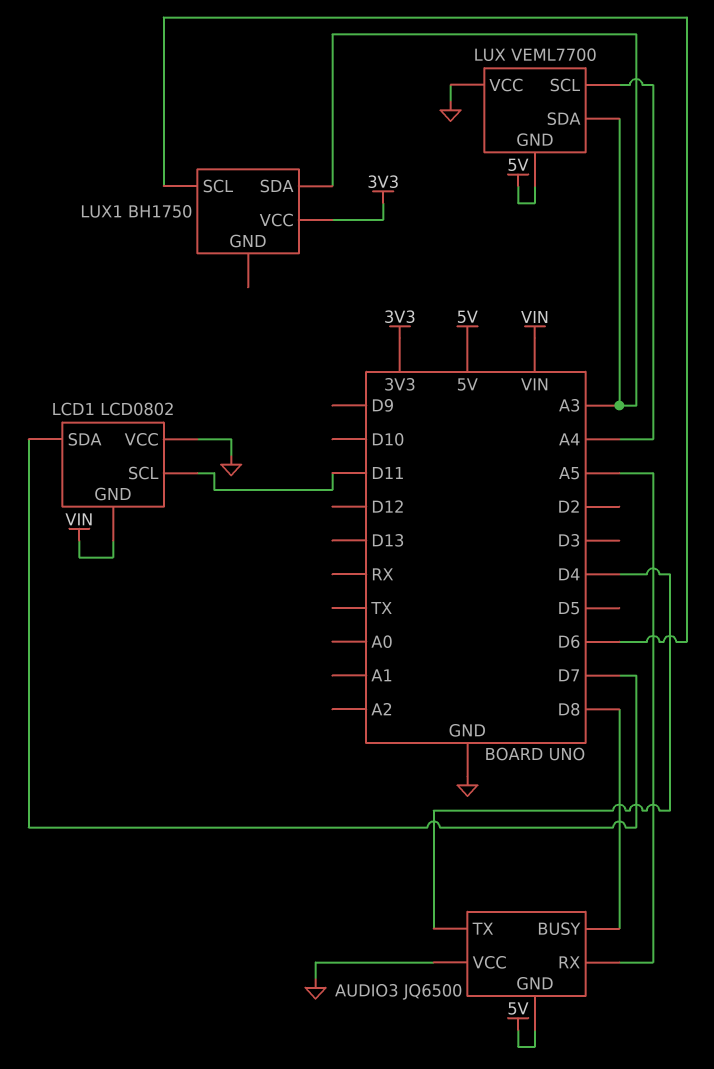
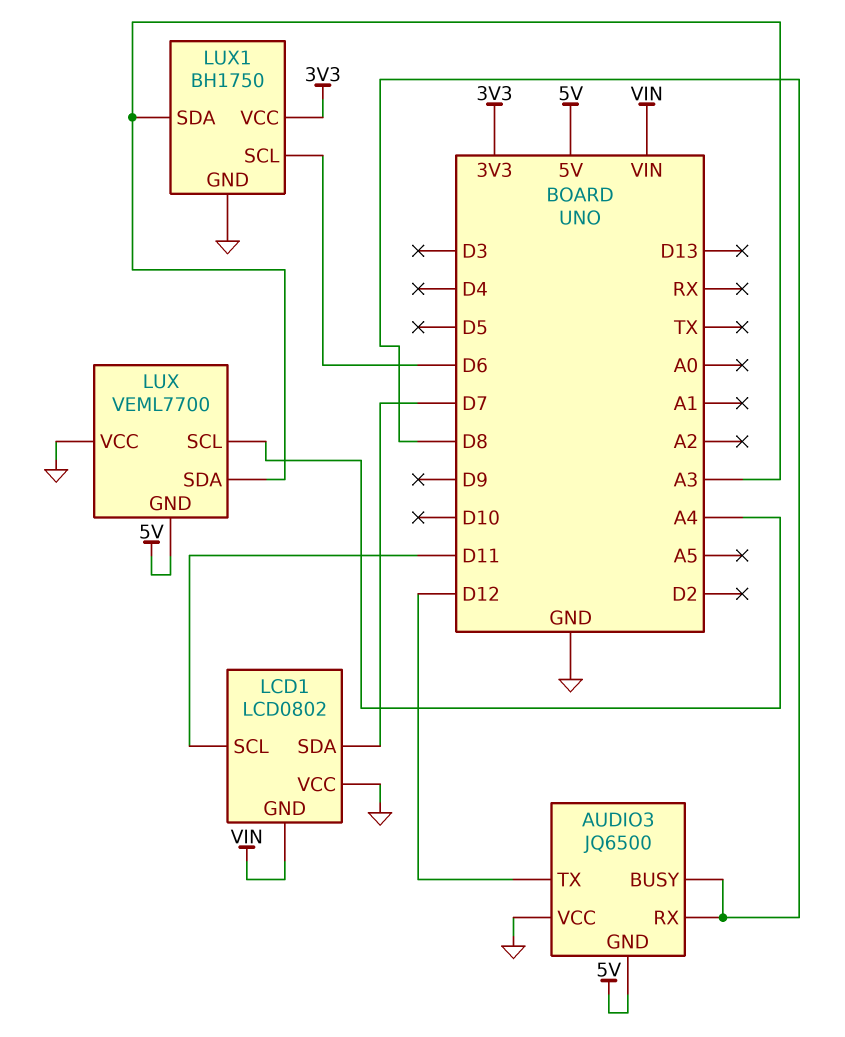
AUDIO3 pin RX: A5 -> D8
AUDIO3 pin TX: D4 -> D12
LUX1 pin GND: none -> GND

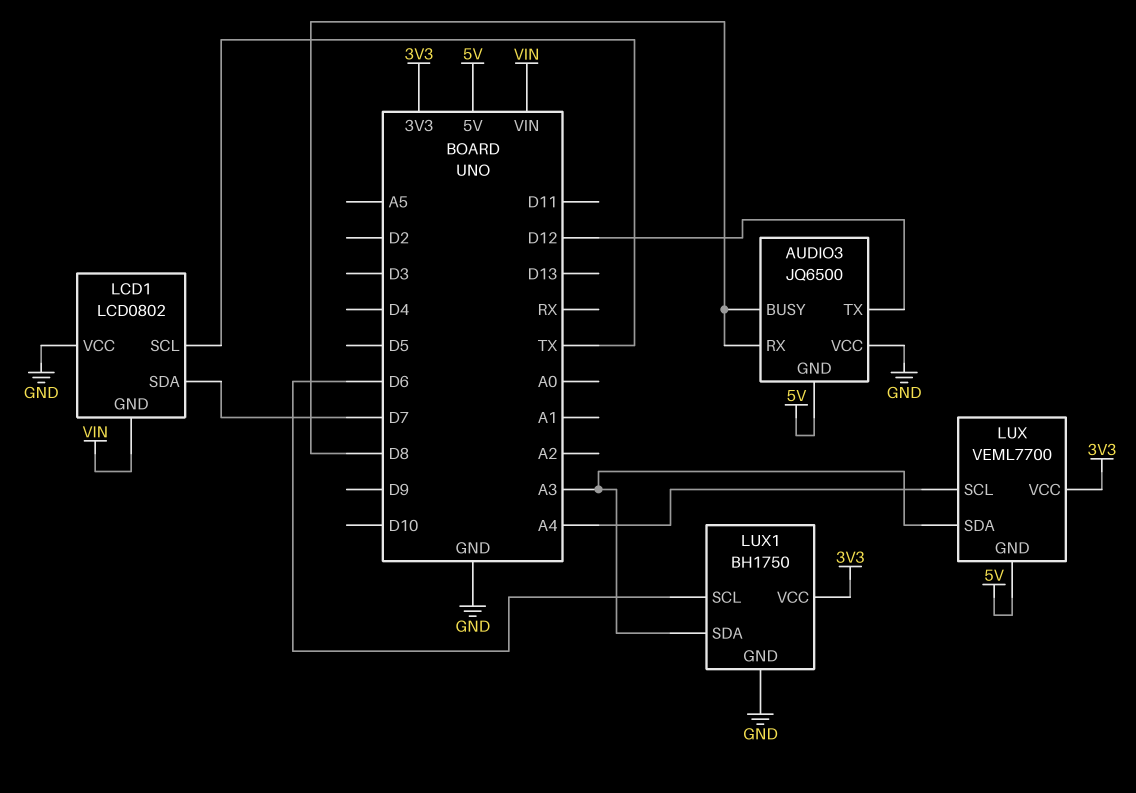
LCD1 pin SCL: D11 -> TX
LUX pin VCC: GND -> 3V3

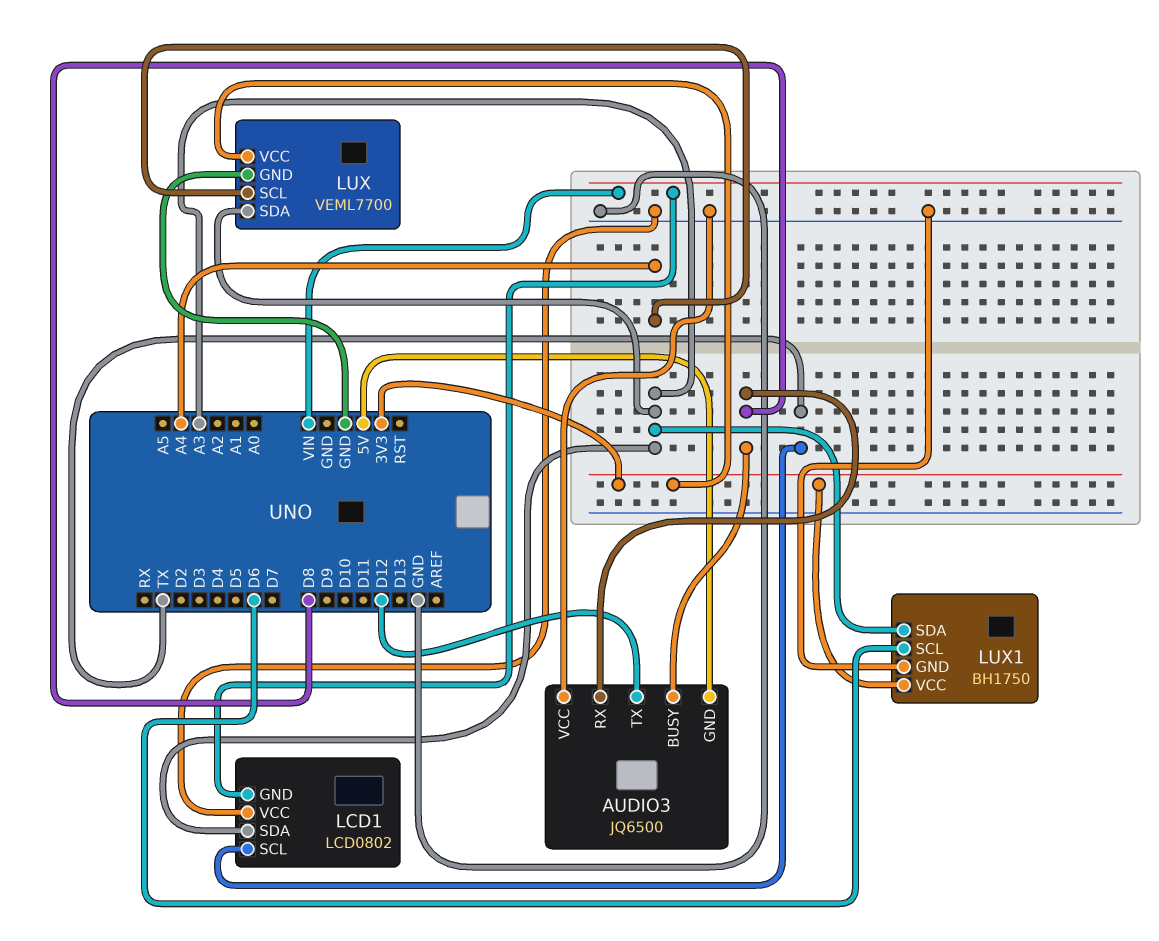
LCD1 pin SDA: D7 -> A3
LUX pin GND: 5V -> GND

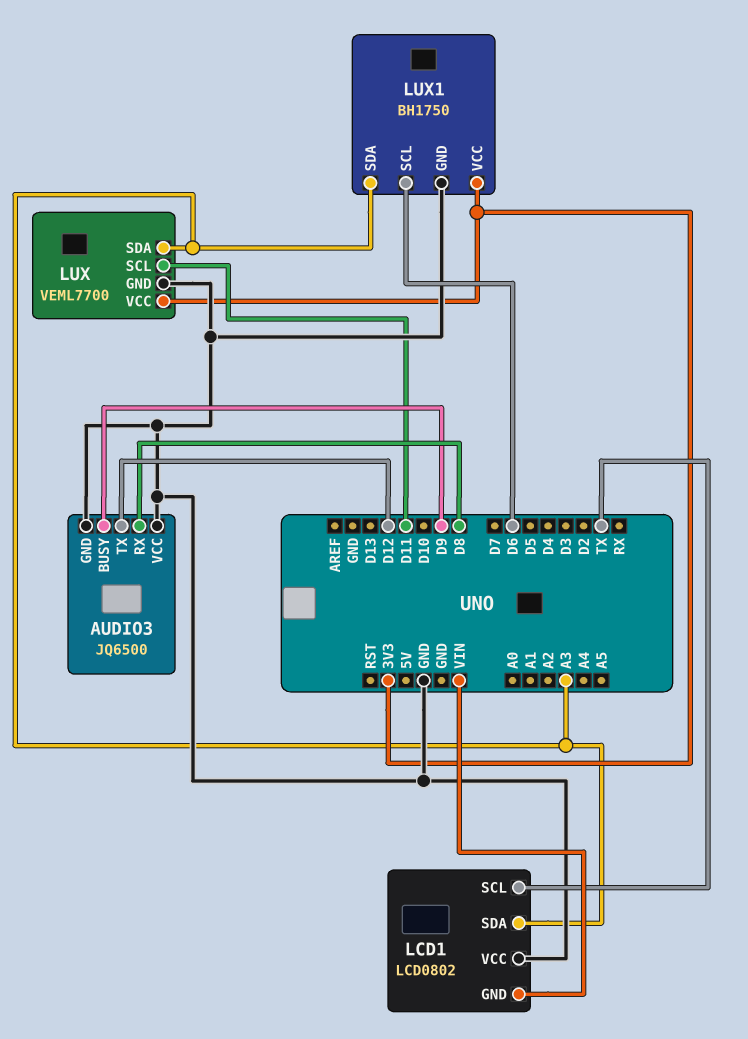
AUDIO3 pin BUSY: D8 -> D9
AUDIO3 pin GND: 5V -> GND
LUX pin SCL: A4 -> D11

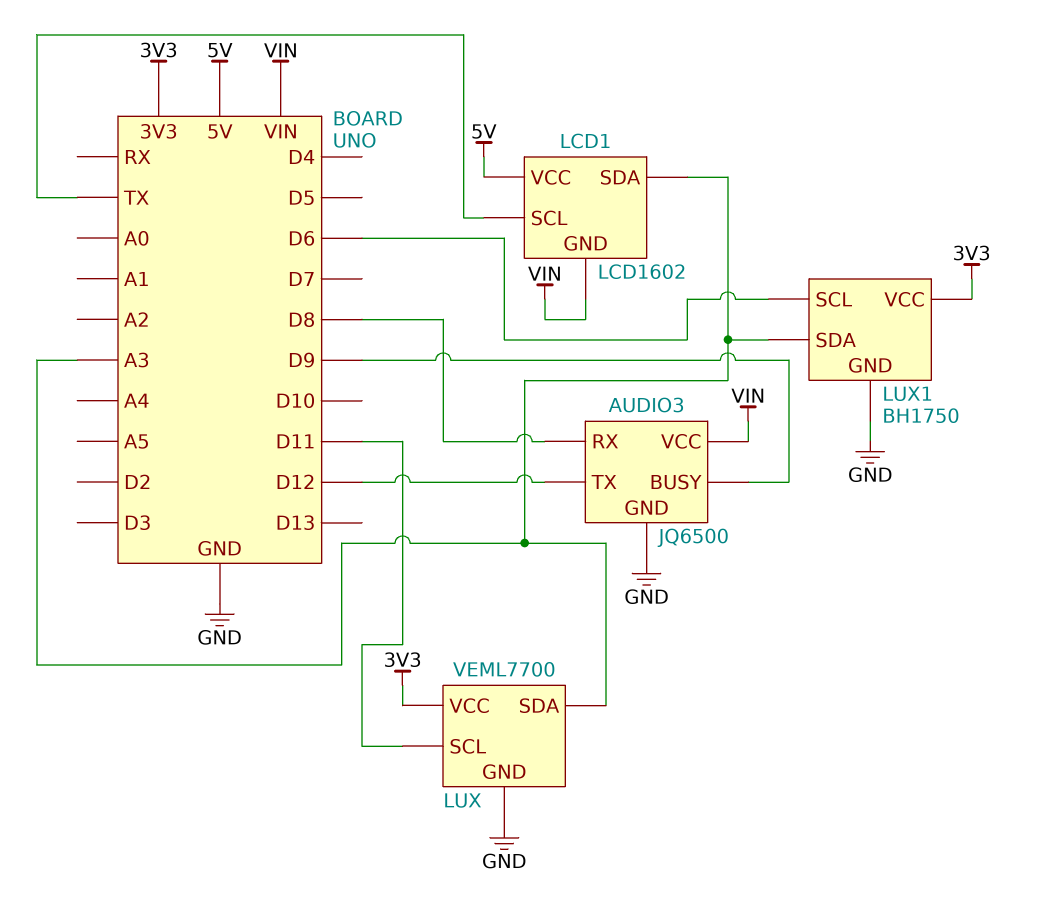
AUDIO3 pin VCC: GND -> VIN
LCD1: LCD0802 -> LCD1602
LCD1 pin VCC: GND -> 5V

